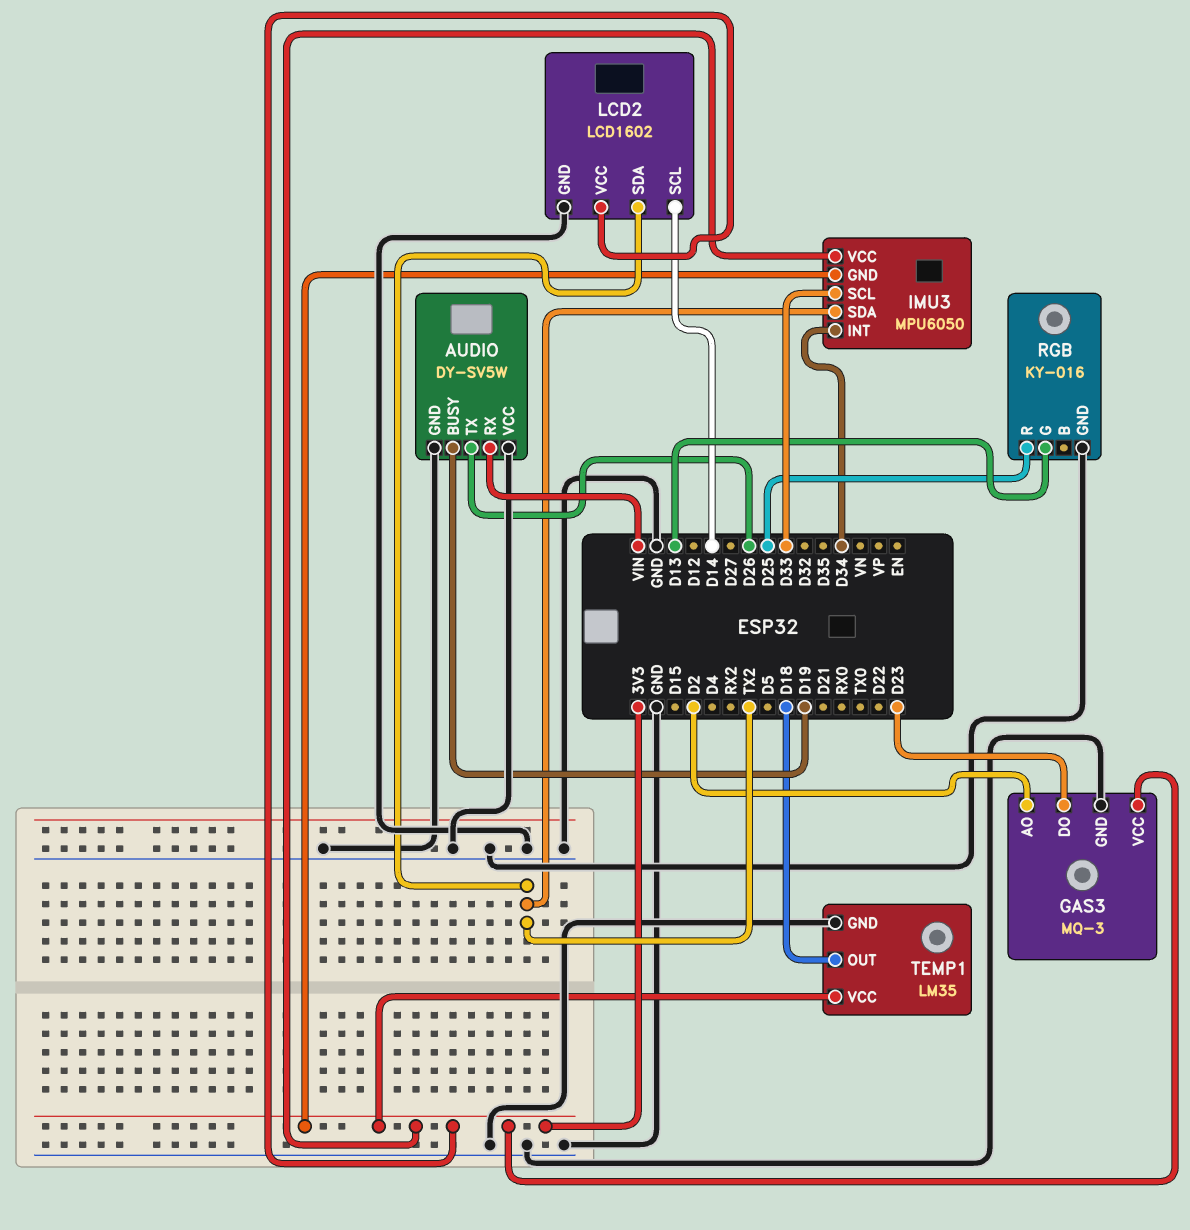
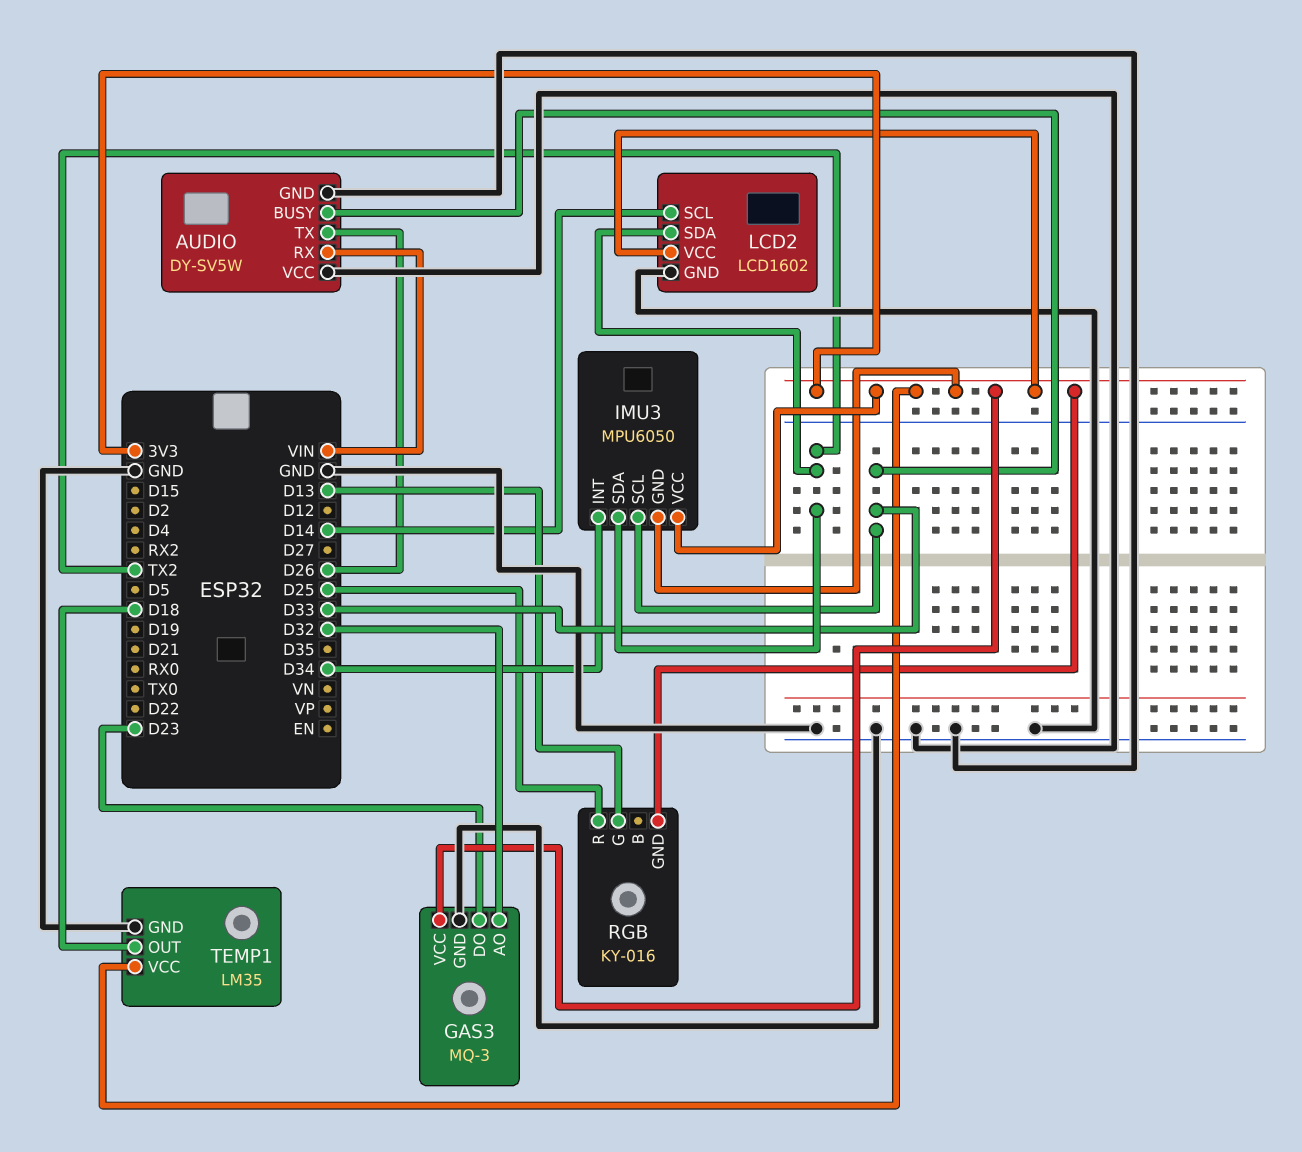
AUDIO pin BUSY: D19 -> D33
GAS3 pin AO: D2 -> D32
RGB pin GND: GND -> 3V3

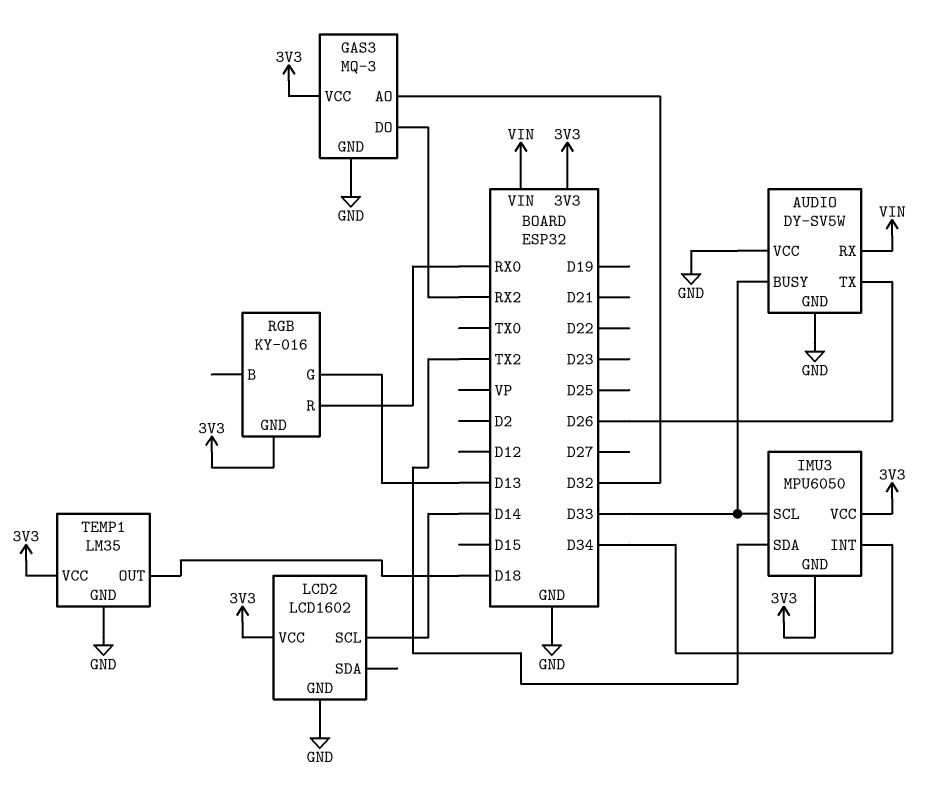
GAS3 pin DO: D23 -> RX2
LCD2 pin SDA: TX2 -> none
RGB pin R: D25 -> RX0

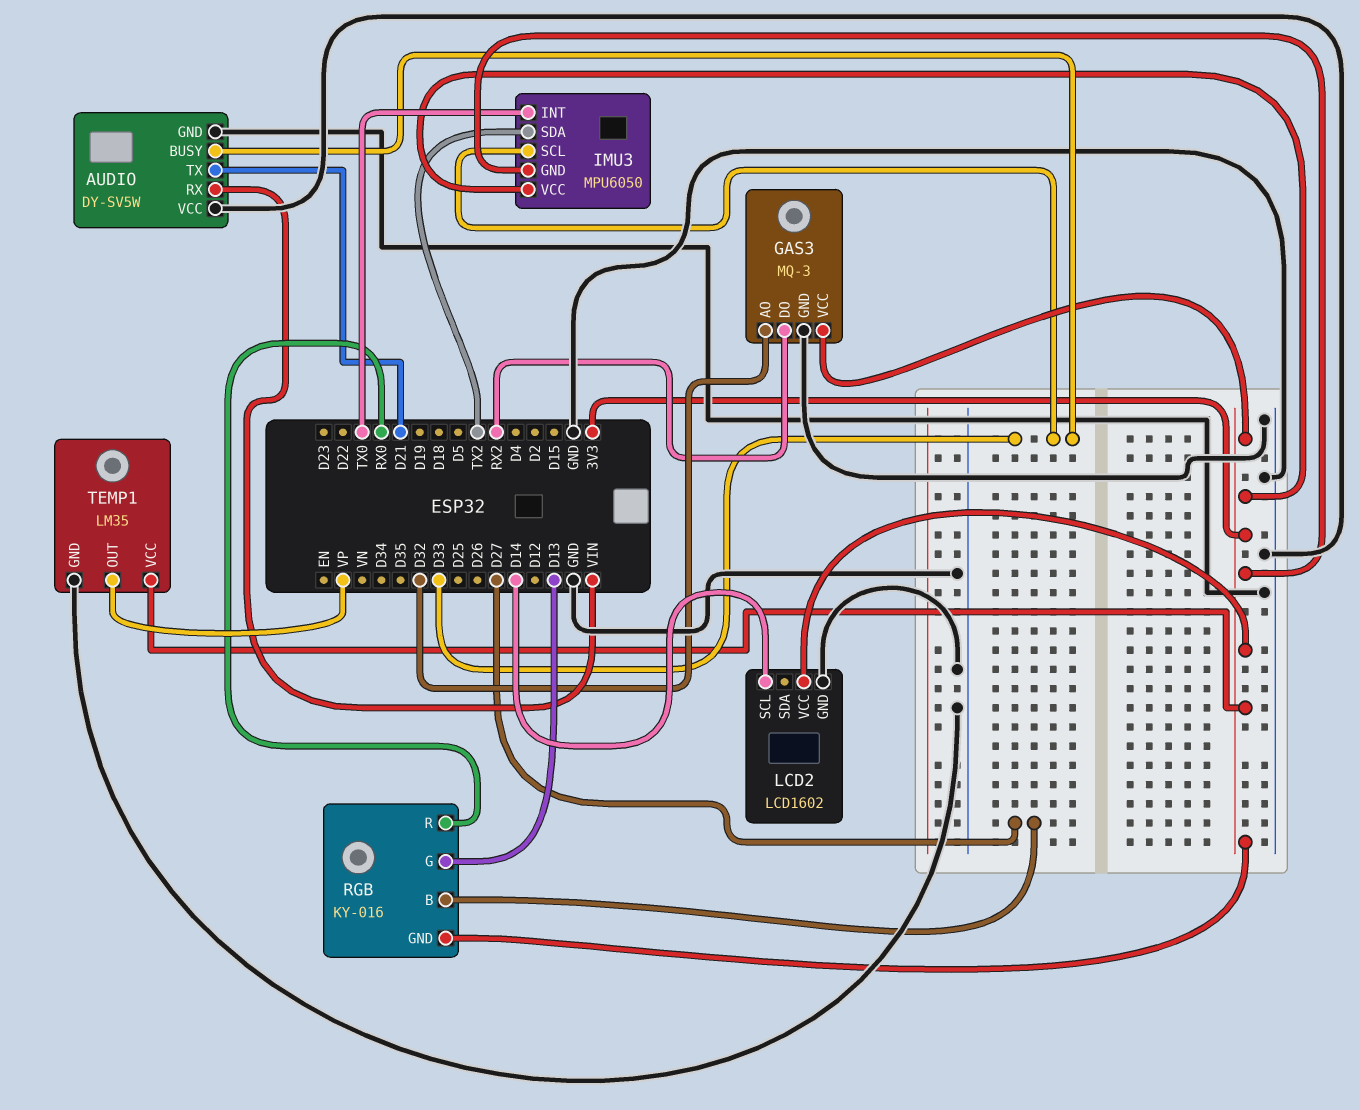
AUDIO pin TX: D26 -> D21
IMU3 pin INT: D34 -> TX0
RGB pin B: none -> D27
TEMP1 pin OUT: D18 -> VP

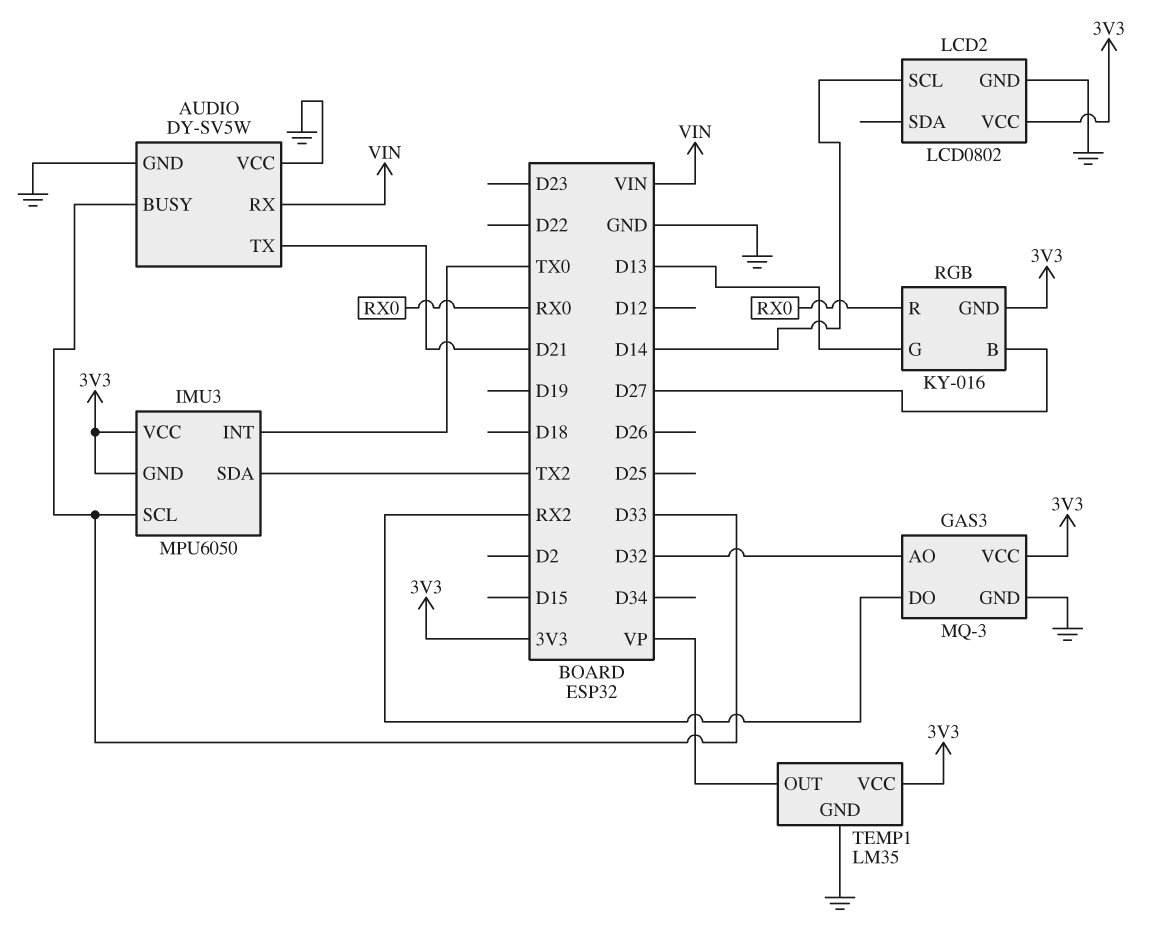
LCD2: LCD1602 -> LCD0802

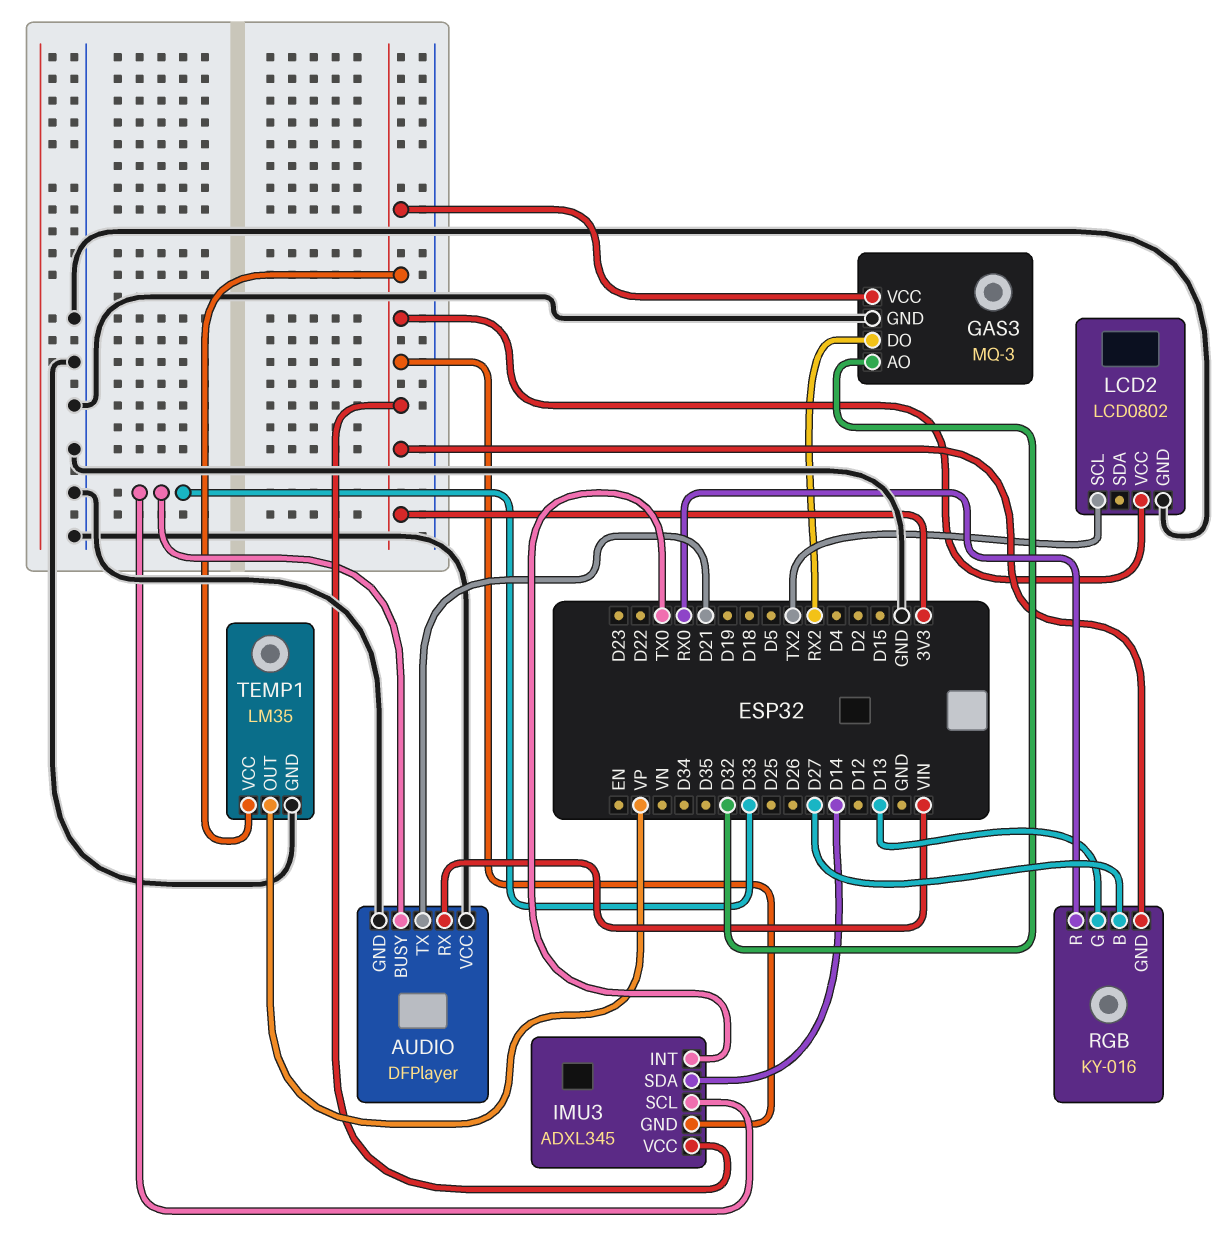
AUDIO: DY-SV5W -> DFPlayer
IMU3: MPU6050 -> ADXL345
IMU3 pin SDA: TX2 -> D14
LCD2 pin SCL: D14 -> TX2

